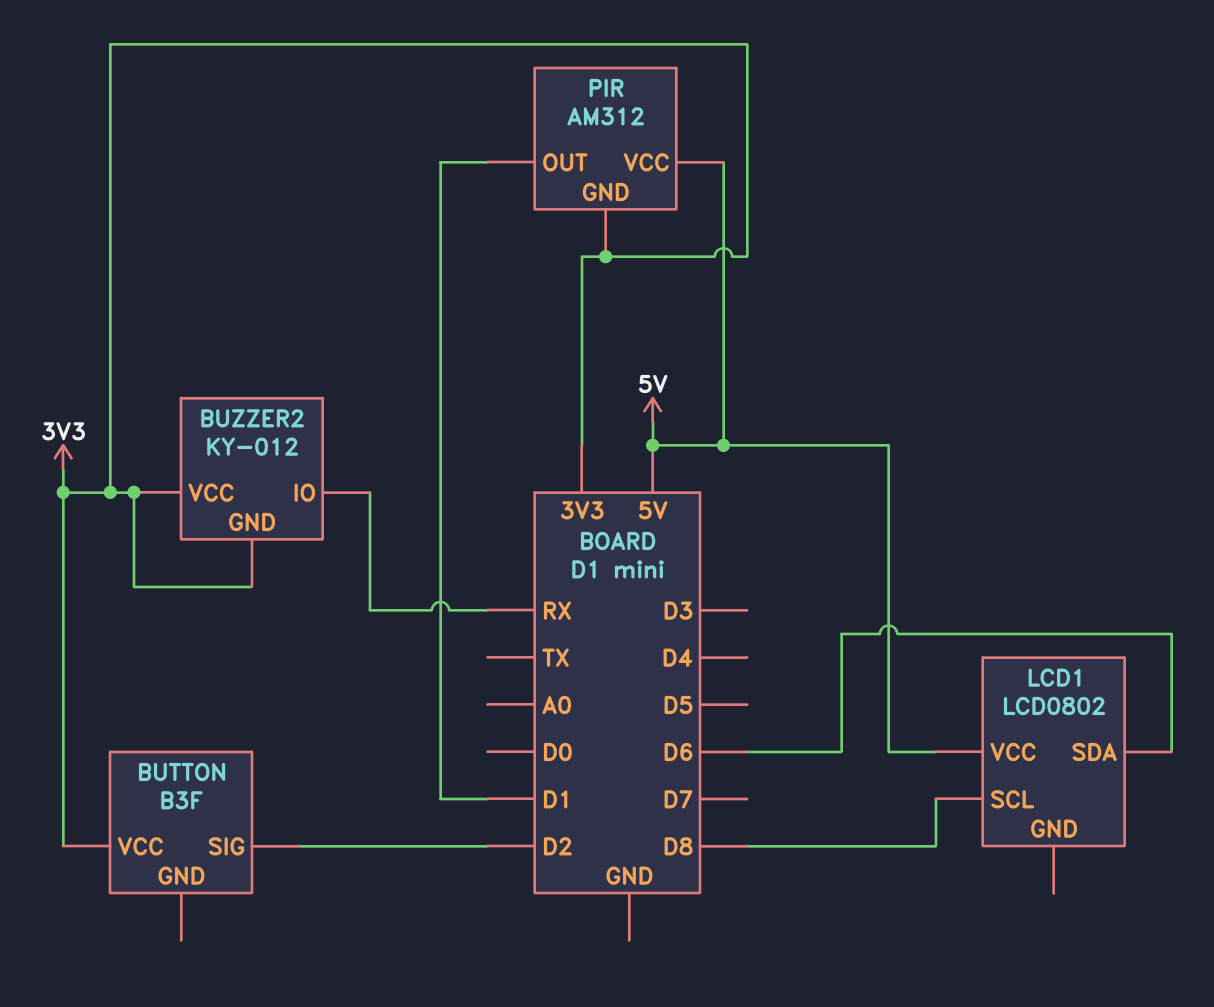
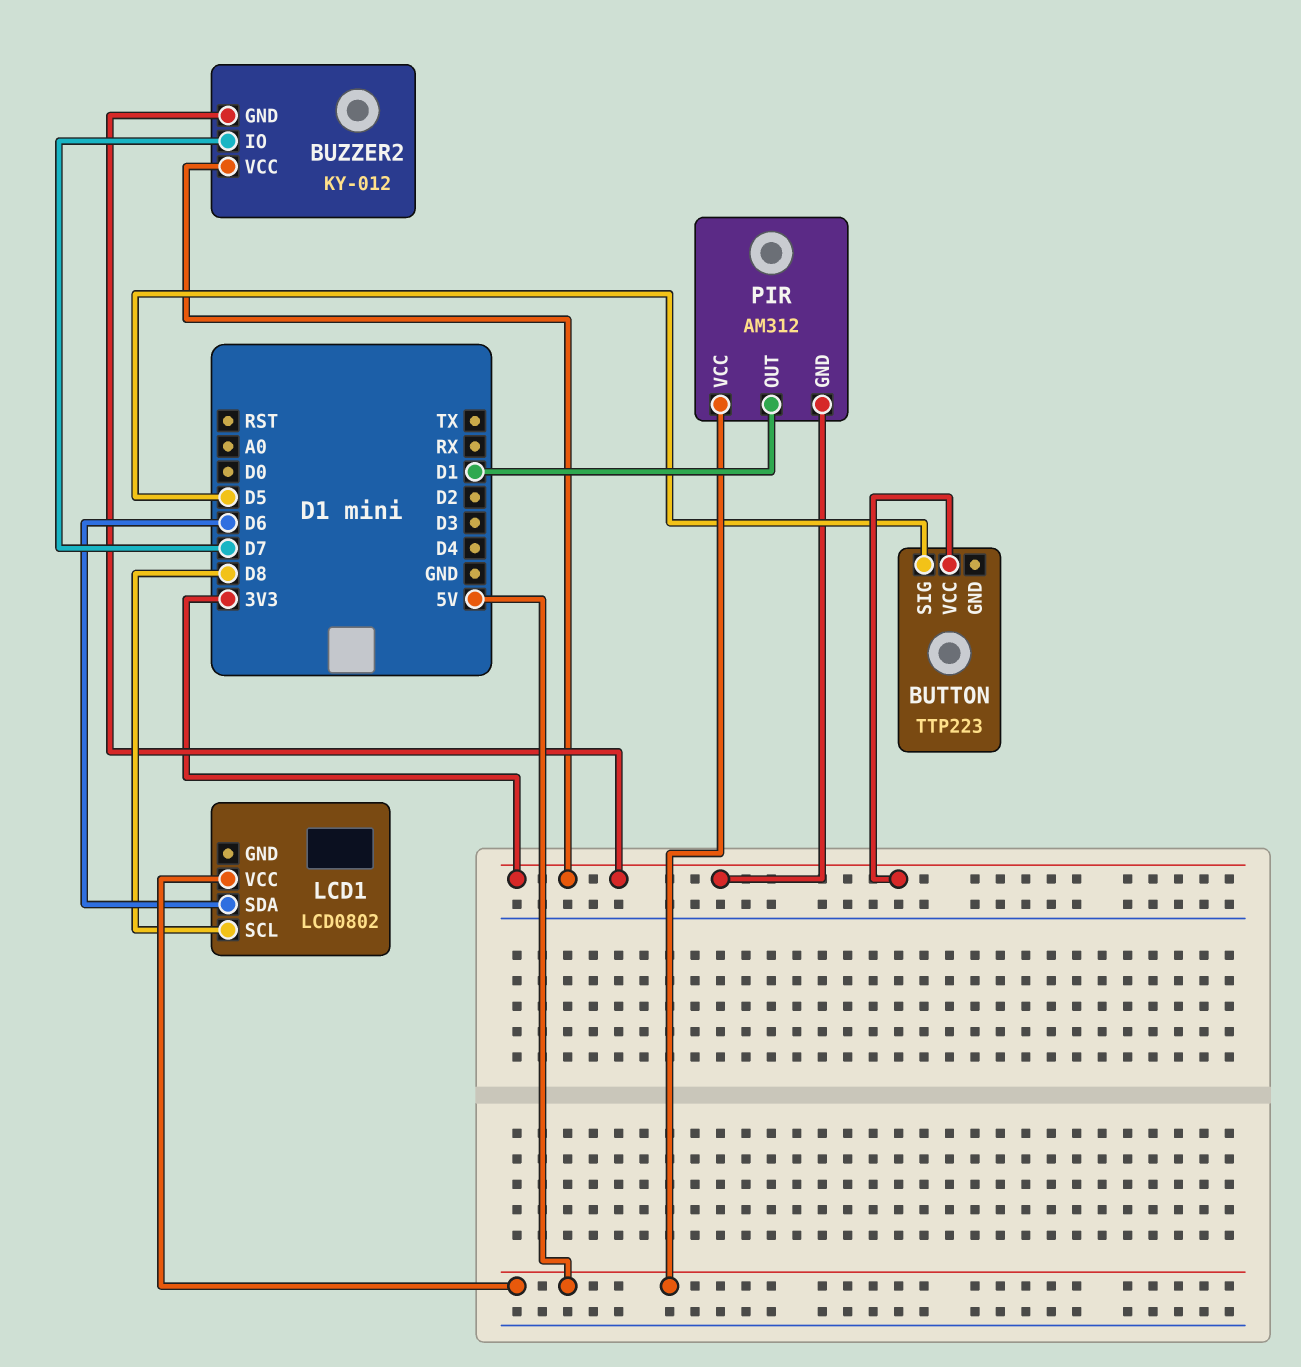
BUTTON: B3F -> TTP223
BUTTON pin SIG: D2 -> D5
BUZZER2 pin IO: RX -> D7

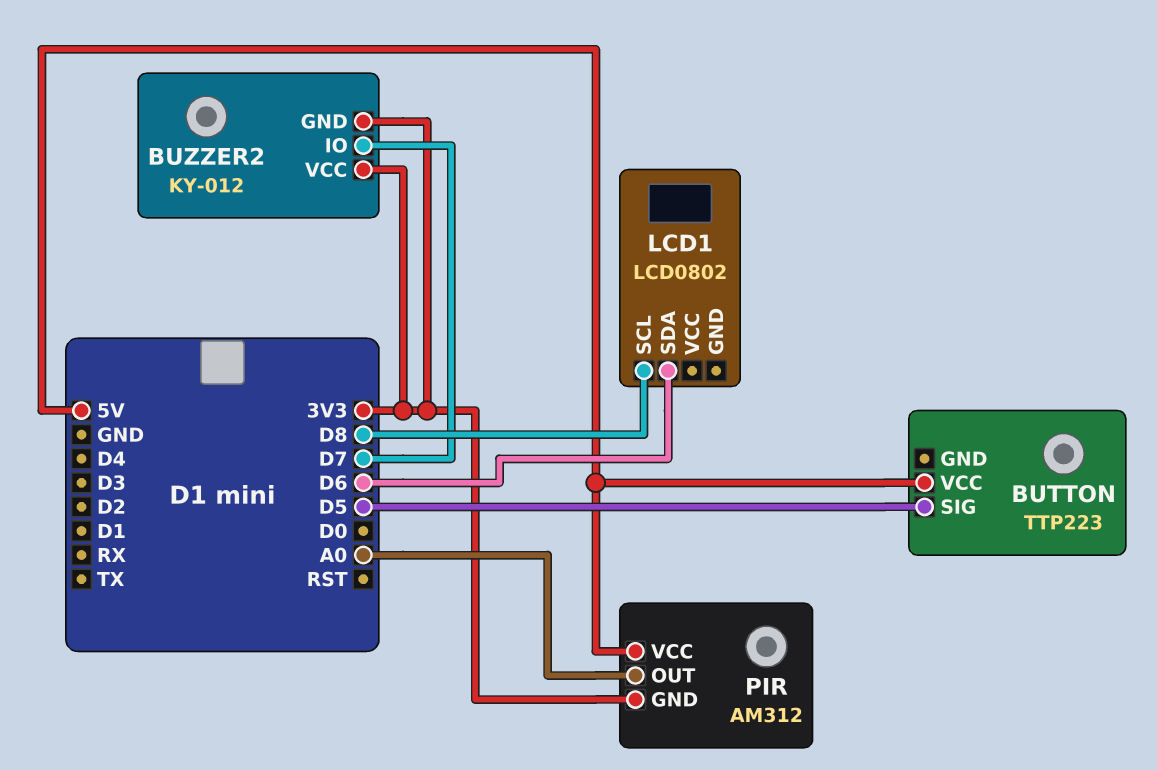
BUTTON pin VCC: 3V3 -> 5V
LCD1 pin VCC: 5V -> none
PIR pin OUT: D1 -> A0

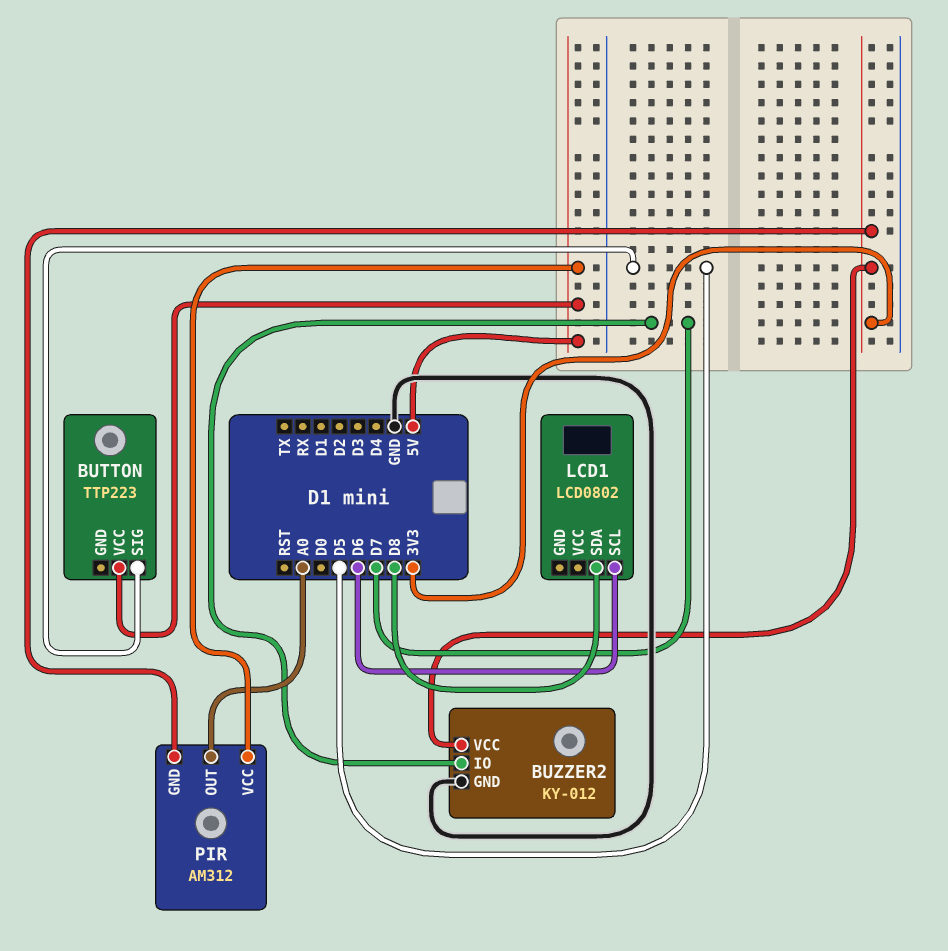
BUZZER2 pin GND: 3V3 -> GND
LCD1 pin SCL: D8 -> D6
LCD1 pin SDA: D6 -> D8

